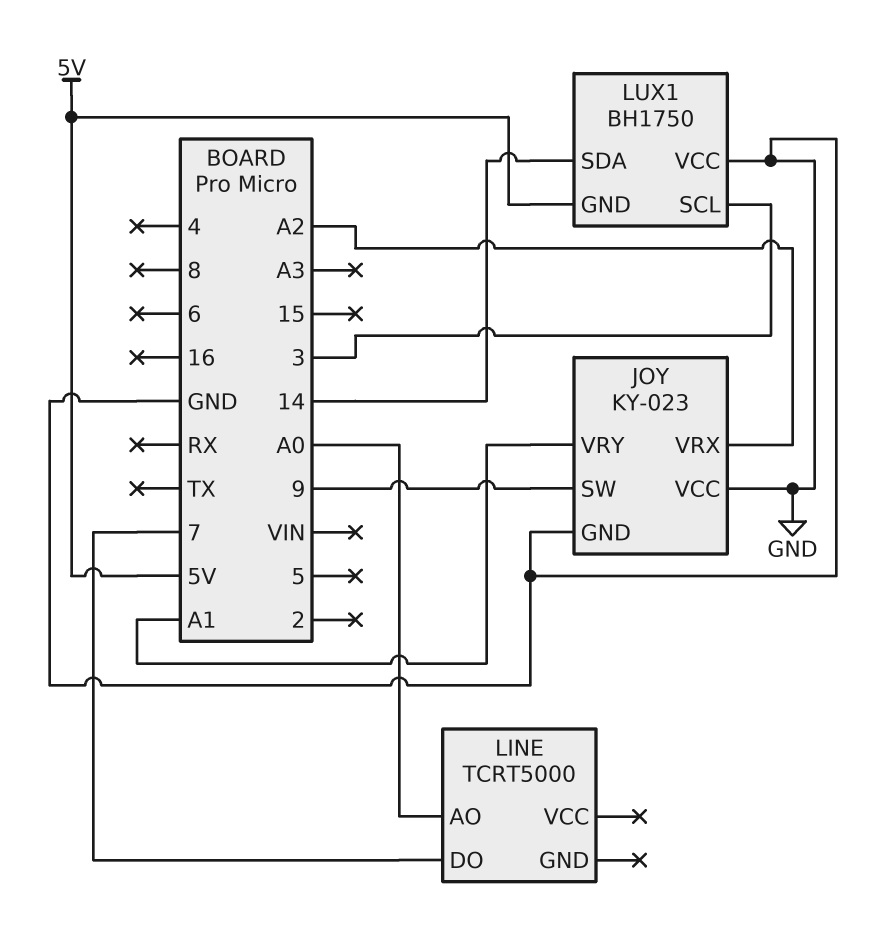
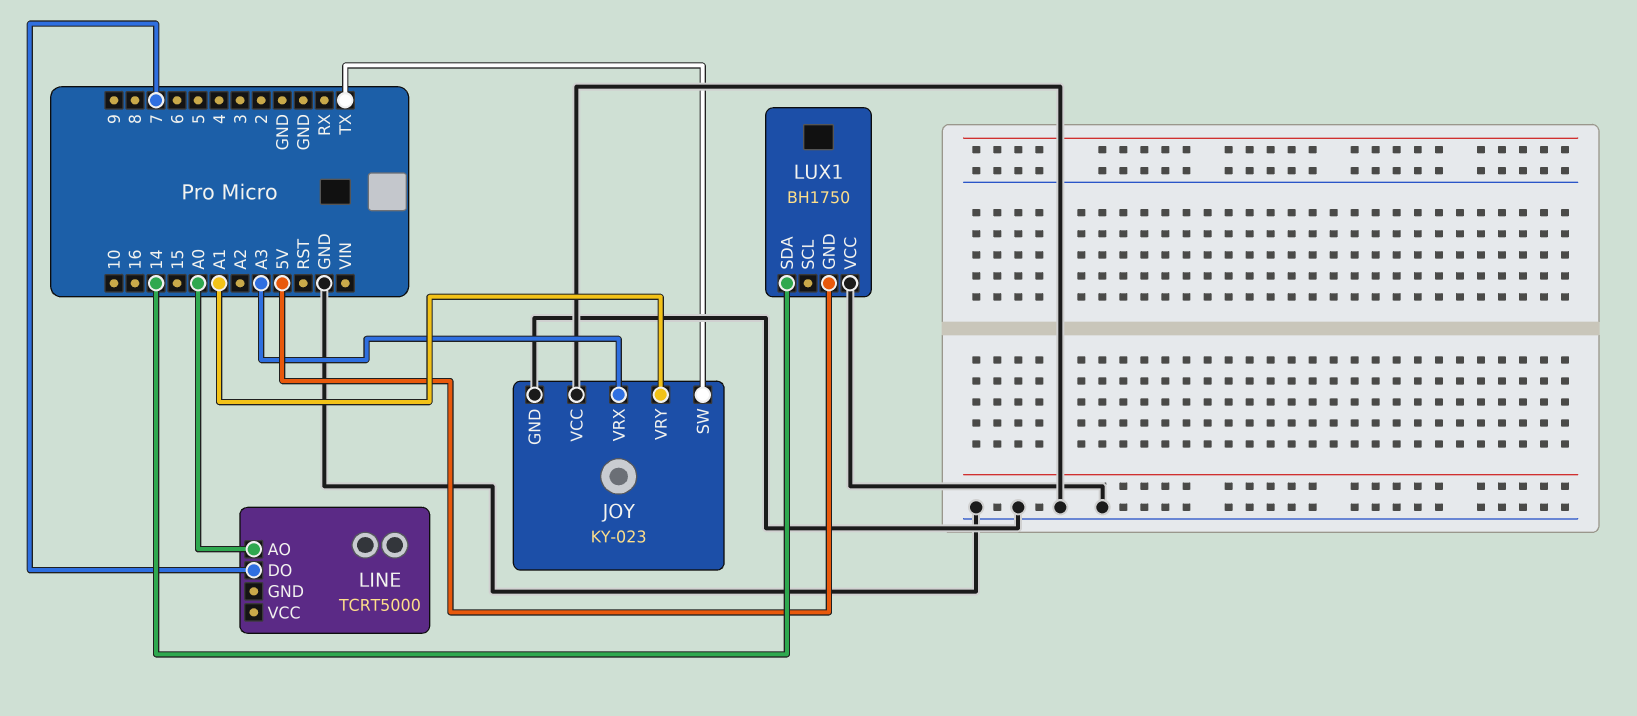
JOY pin SW: 9 -> TX
JOY pin VRX: A2 -> A3
LUX1 pin SCL: 3 -> none

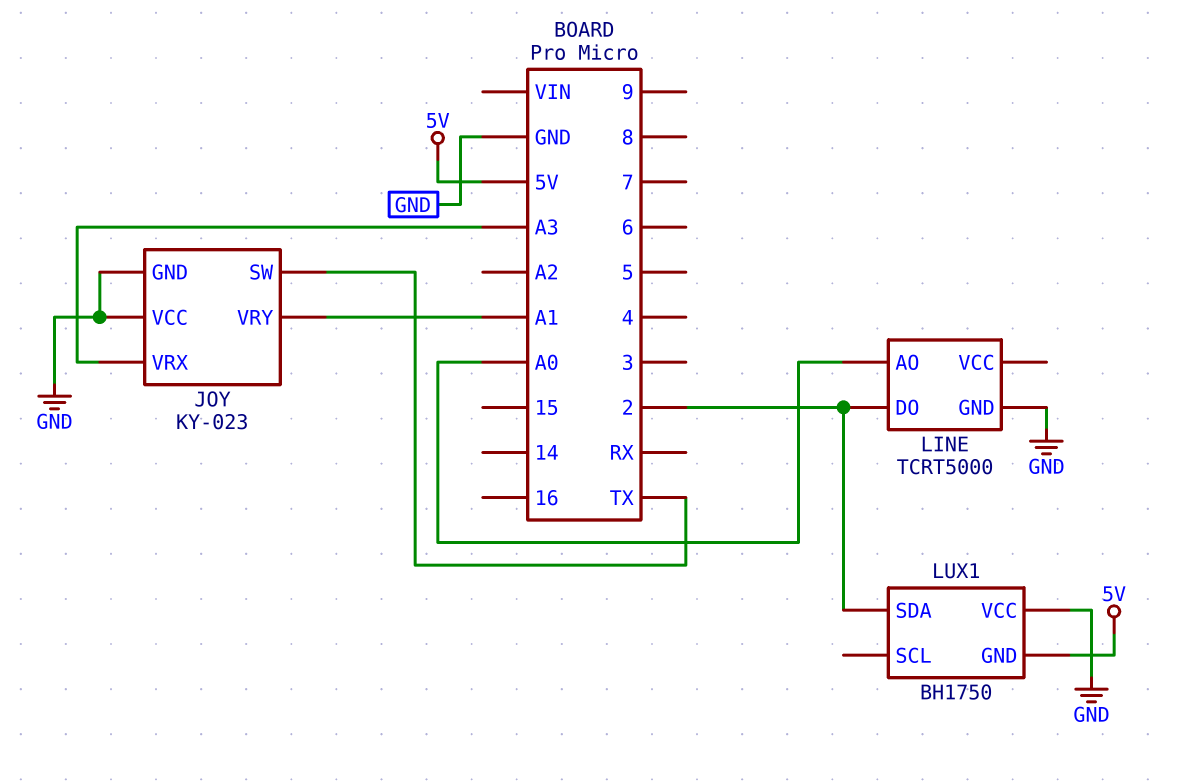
LINE pin DO: 7 -> 2
LINE pin GND: none -> GND
LUX1 pin SDA: 14 -> 2

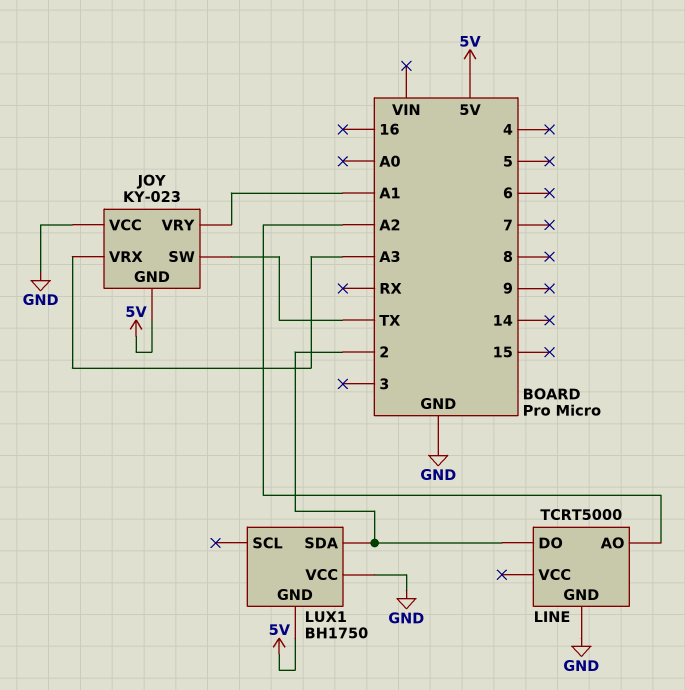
JOY pin GND: GND -> 5V
LINE pin AO: A0 -> A2

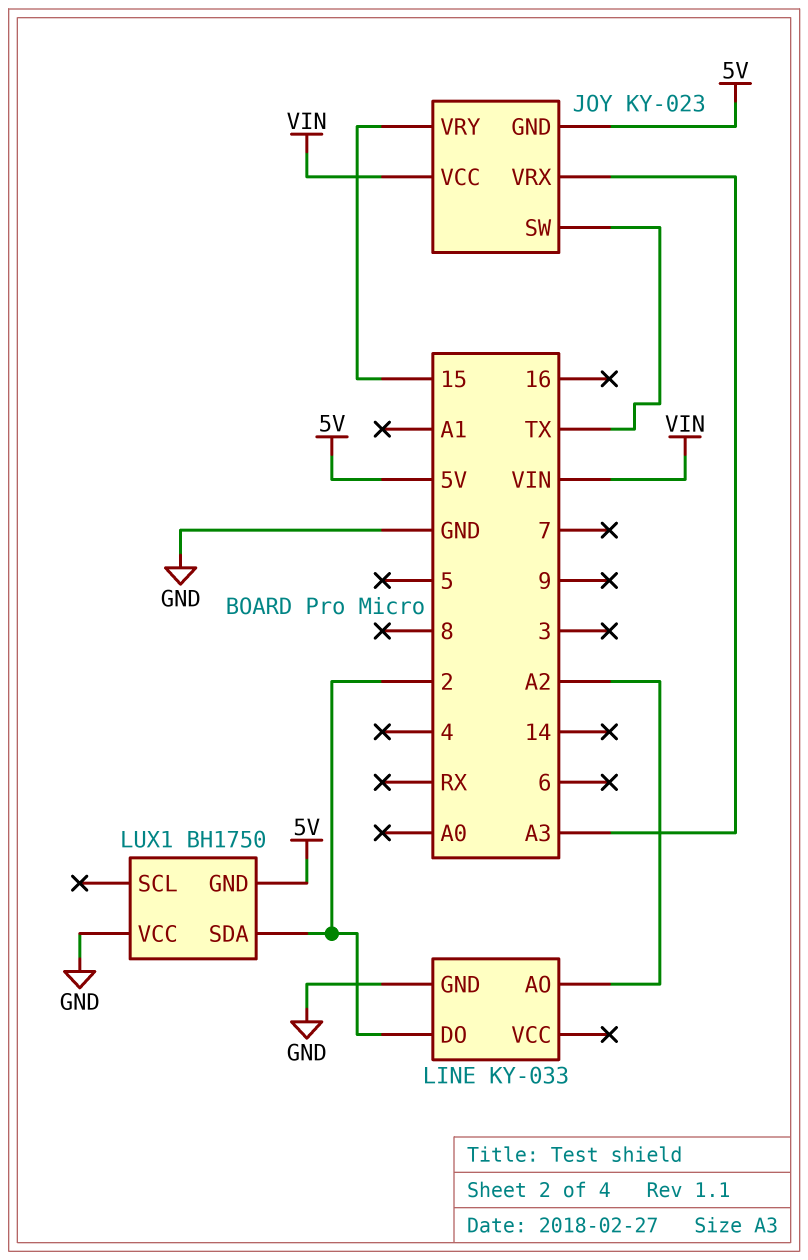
JOY pin VCC: GND -> VIN
JOY pin VRY: A1 -> 15
LINE: TCRT5000 -> KY-033

